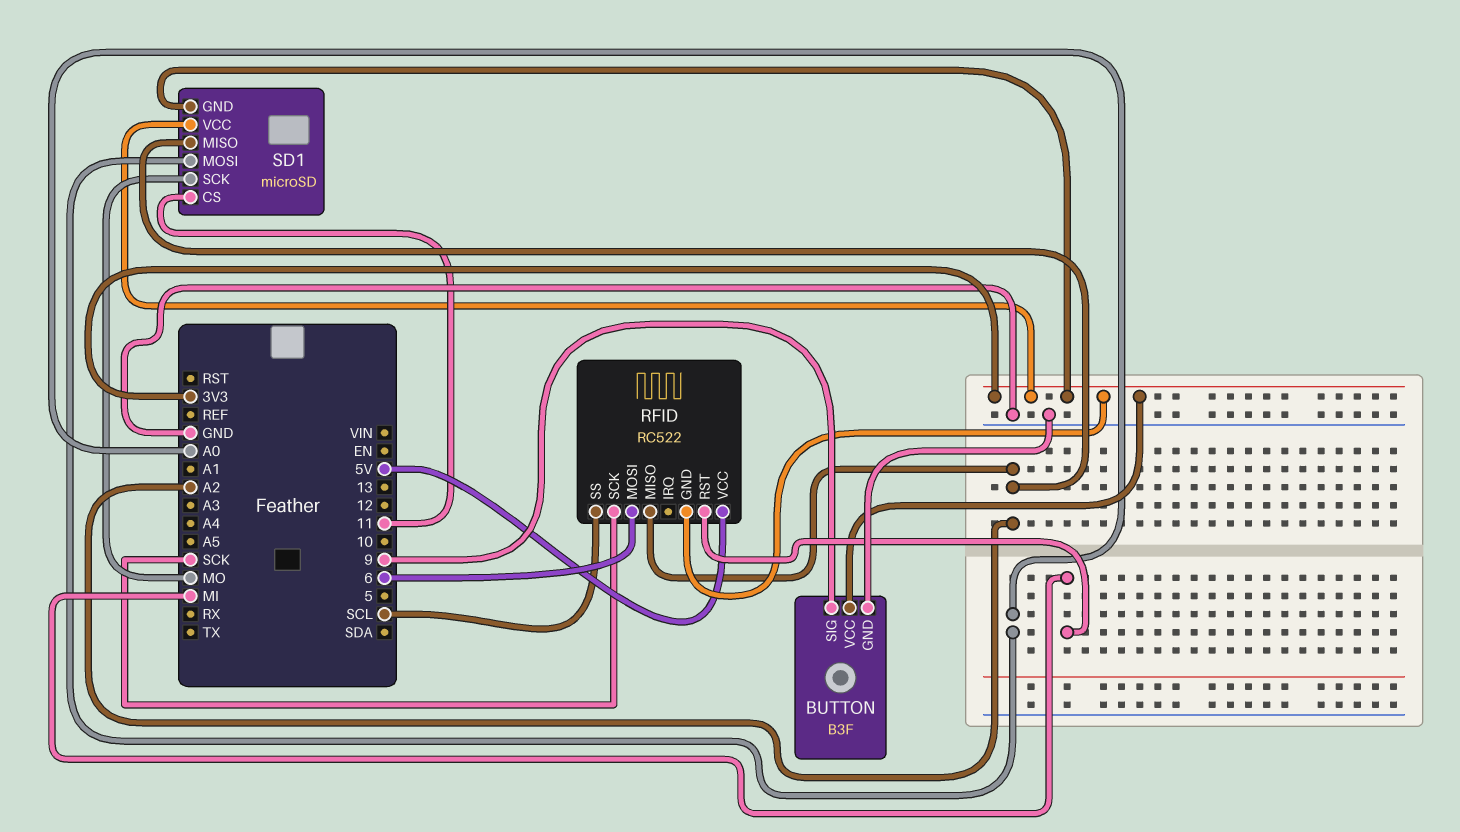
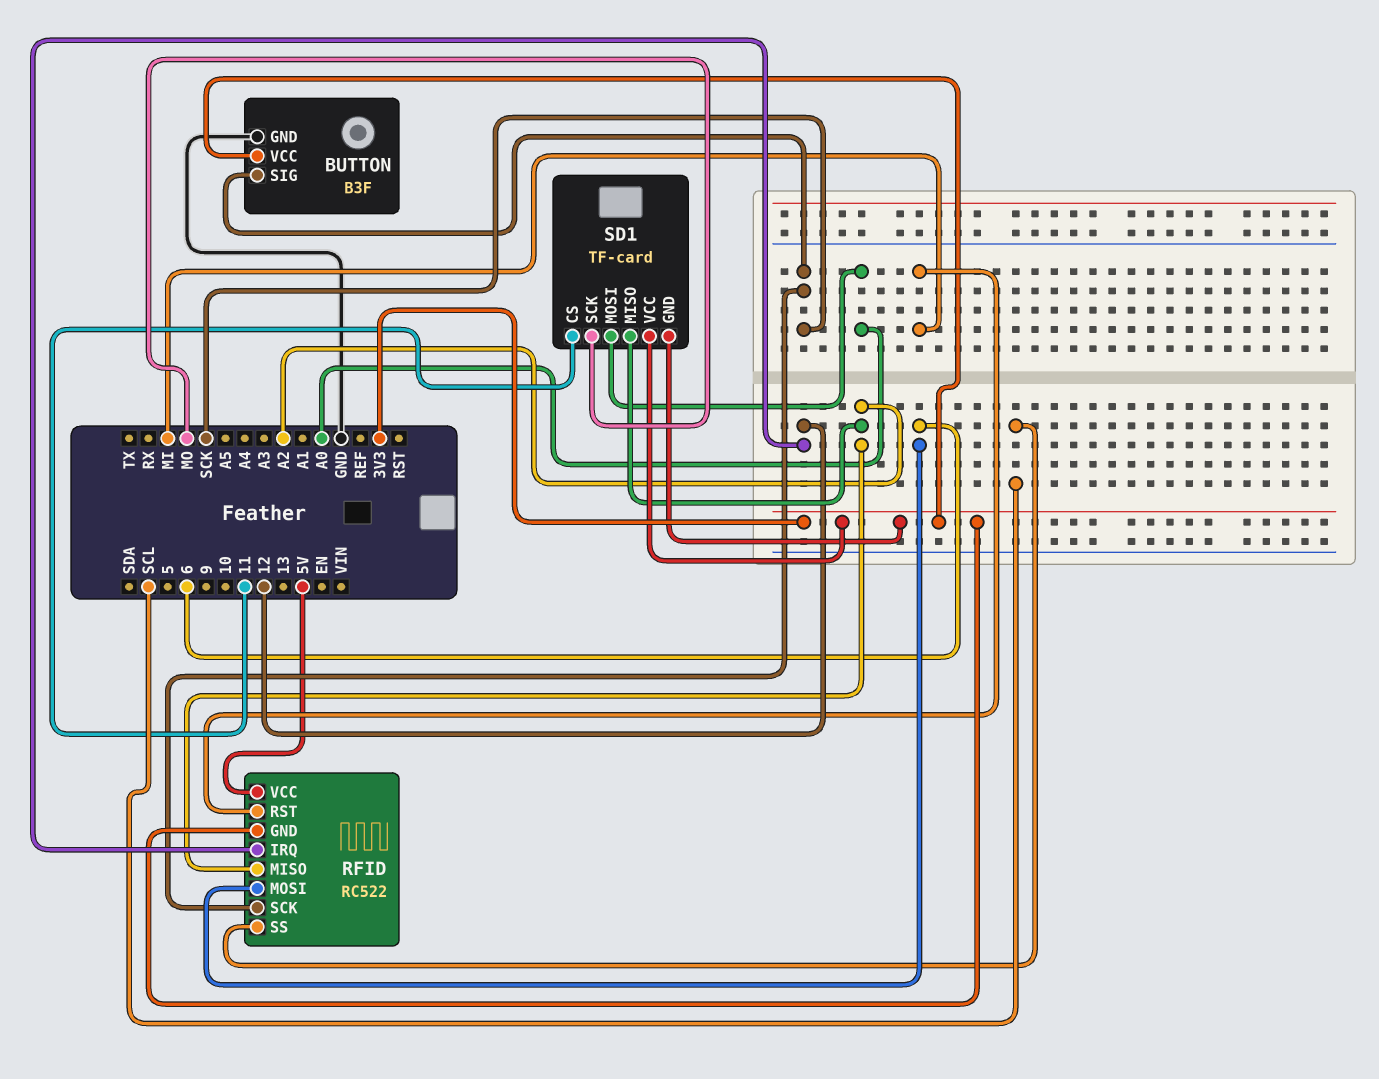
BUTTON pin SIG: 9 -> SCK
RFID pin IRQ: none -> 12
SD1: microSD -> TF-card

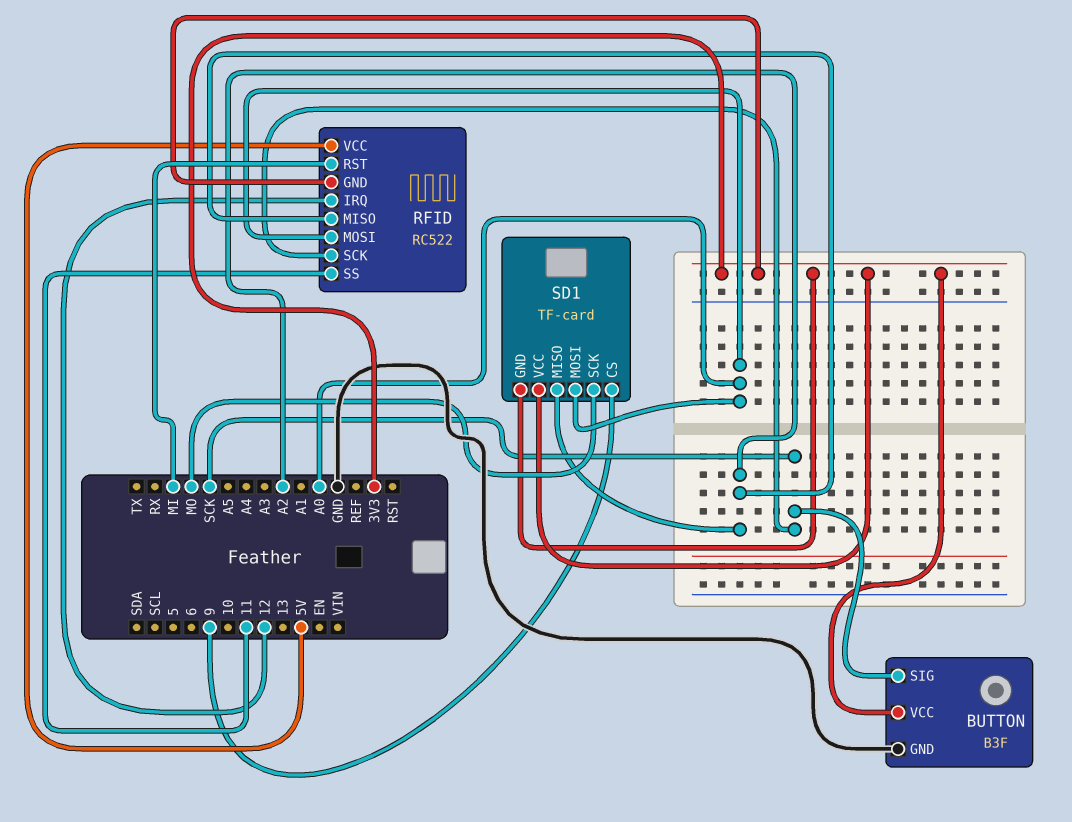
RFID pin MOSI: 6 -> A0
RFID pin SS: SCL -> 11
SD1 pin CS: 11 -> 9

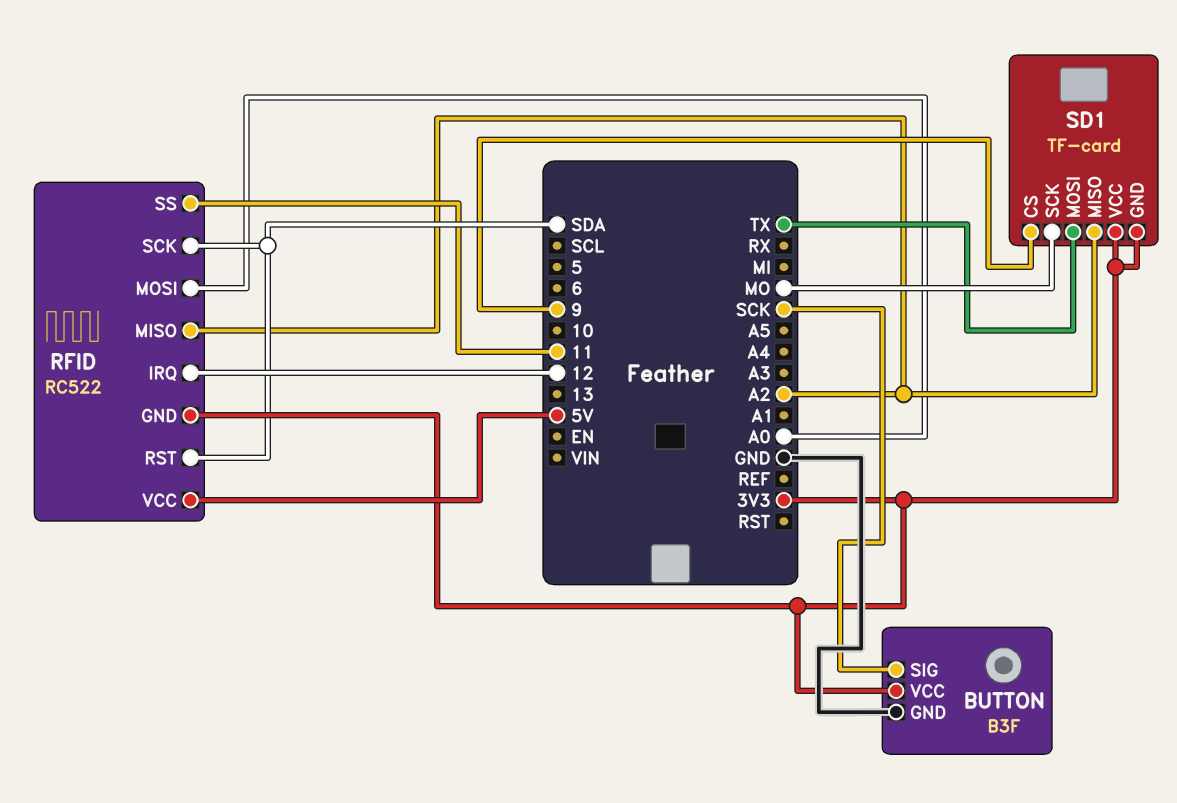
RFID pin RST: MI -> SDA
RFID pin SCK: SCK -> SDA
SD1 pin MOSI: A0 -> TX

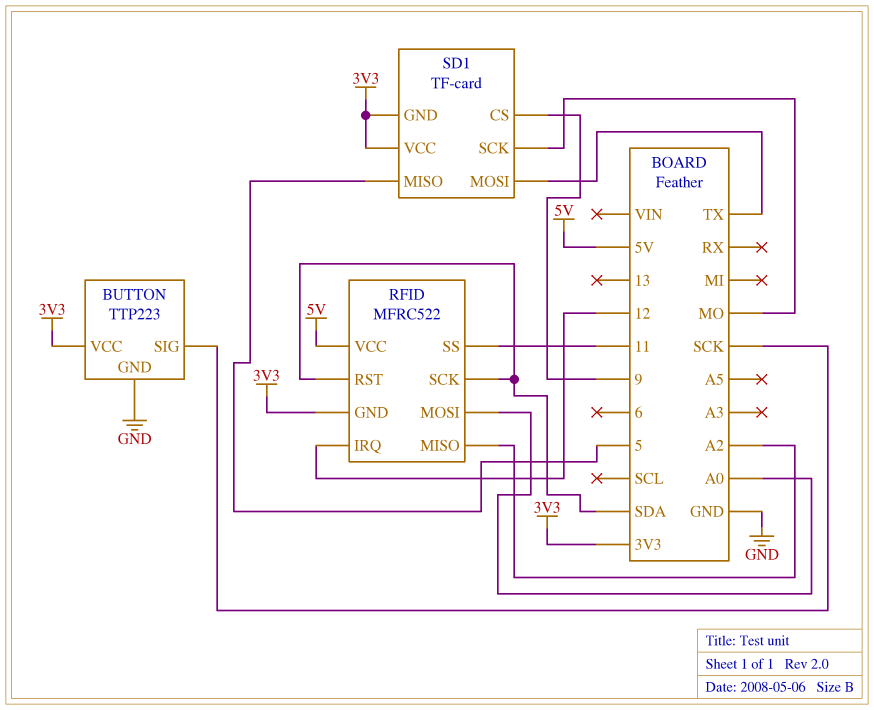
BUTTON: B3F -> TTP223
RFID: RC522 -> MFRC522
SD1 pin MISO: A2 -> 5

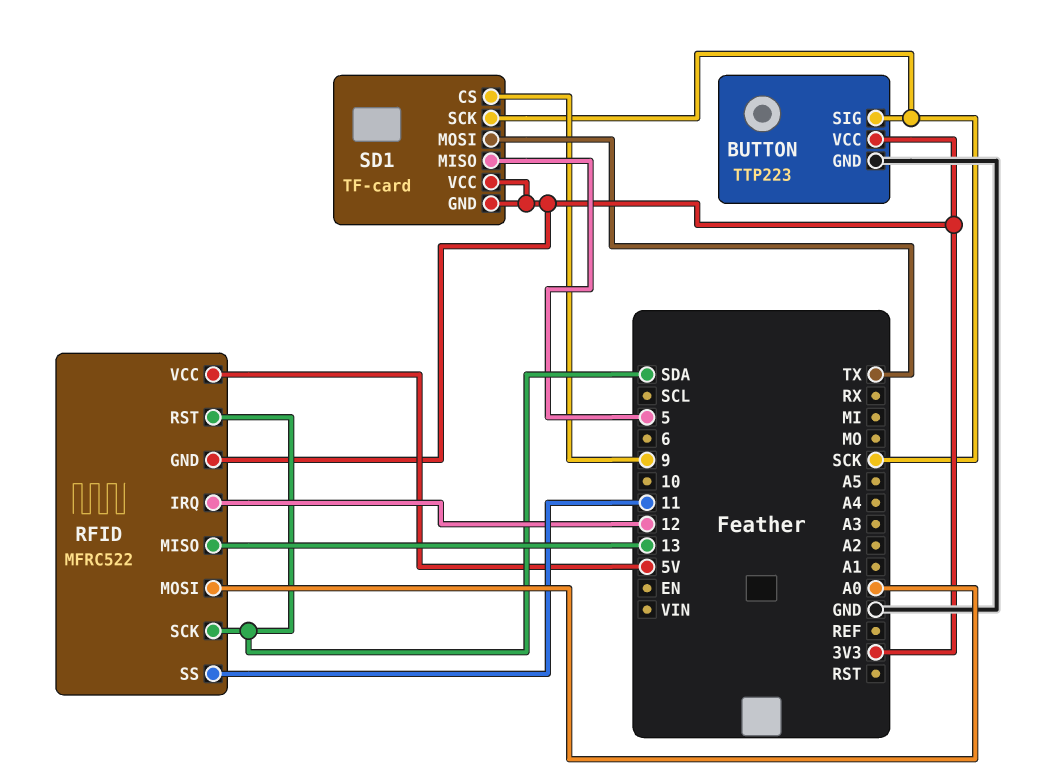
RFID pin MISO: A2 -> 13
SD1 pin SCK: MO -> SCK

